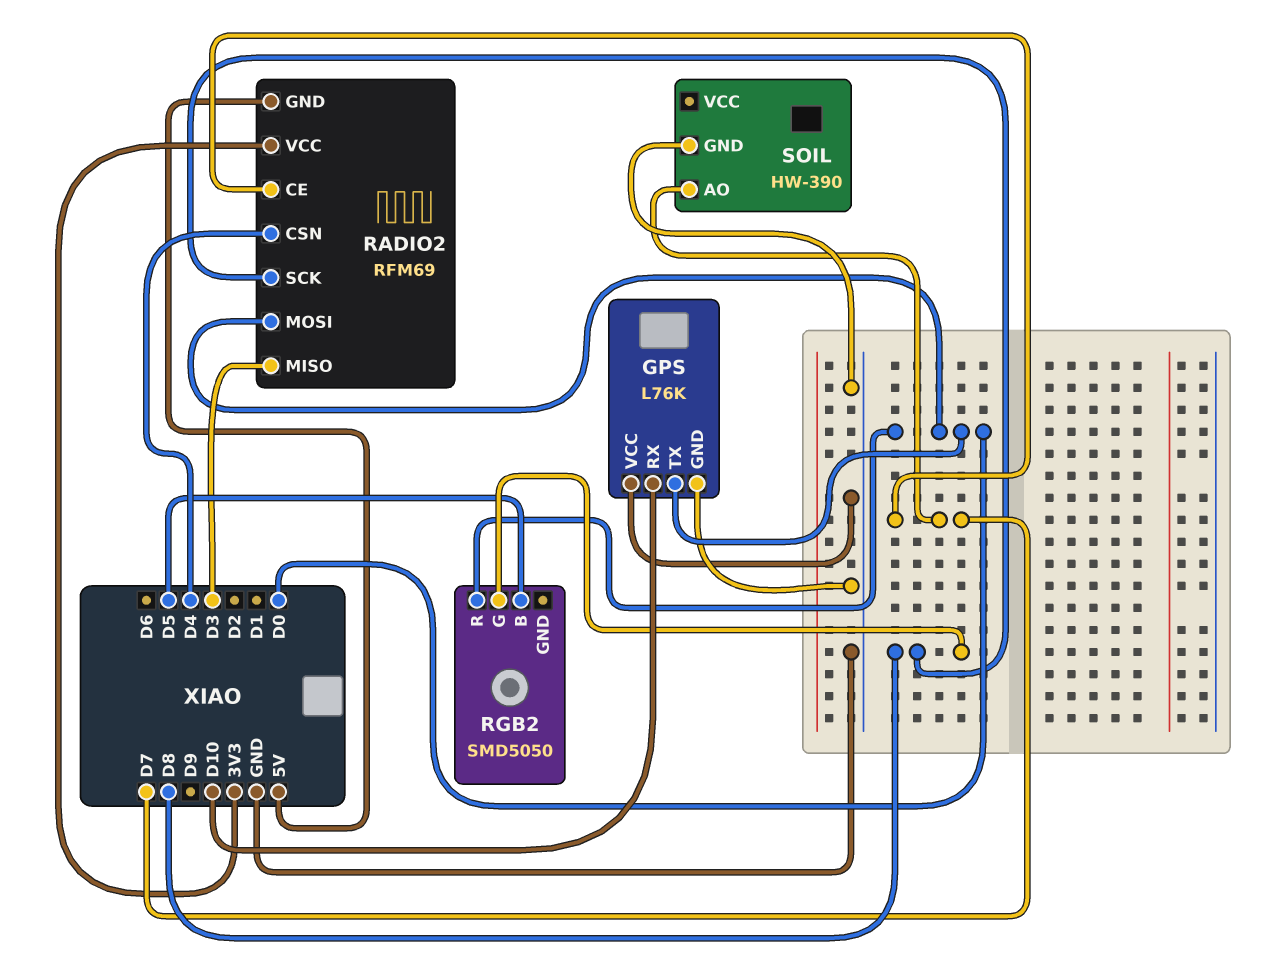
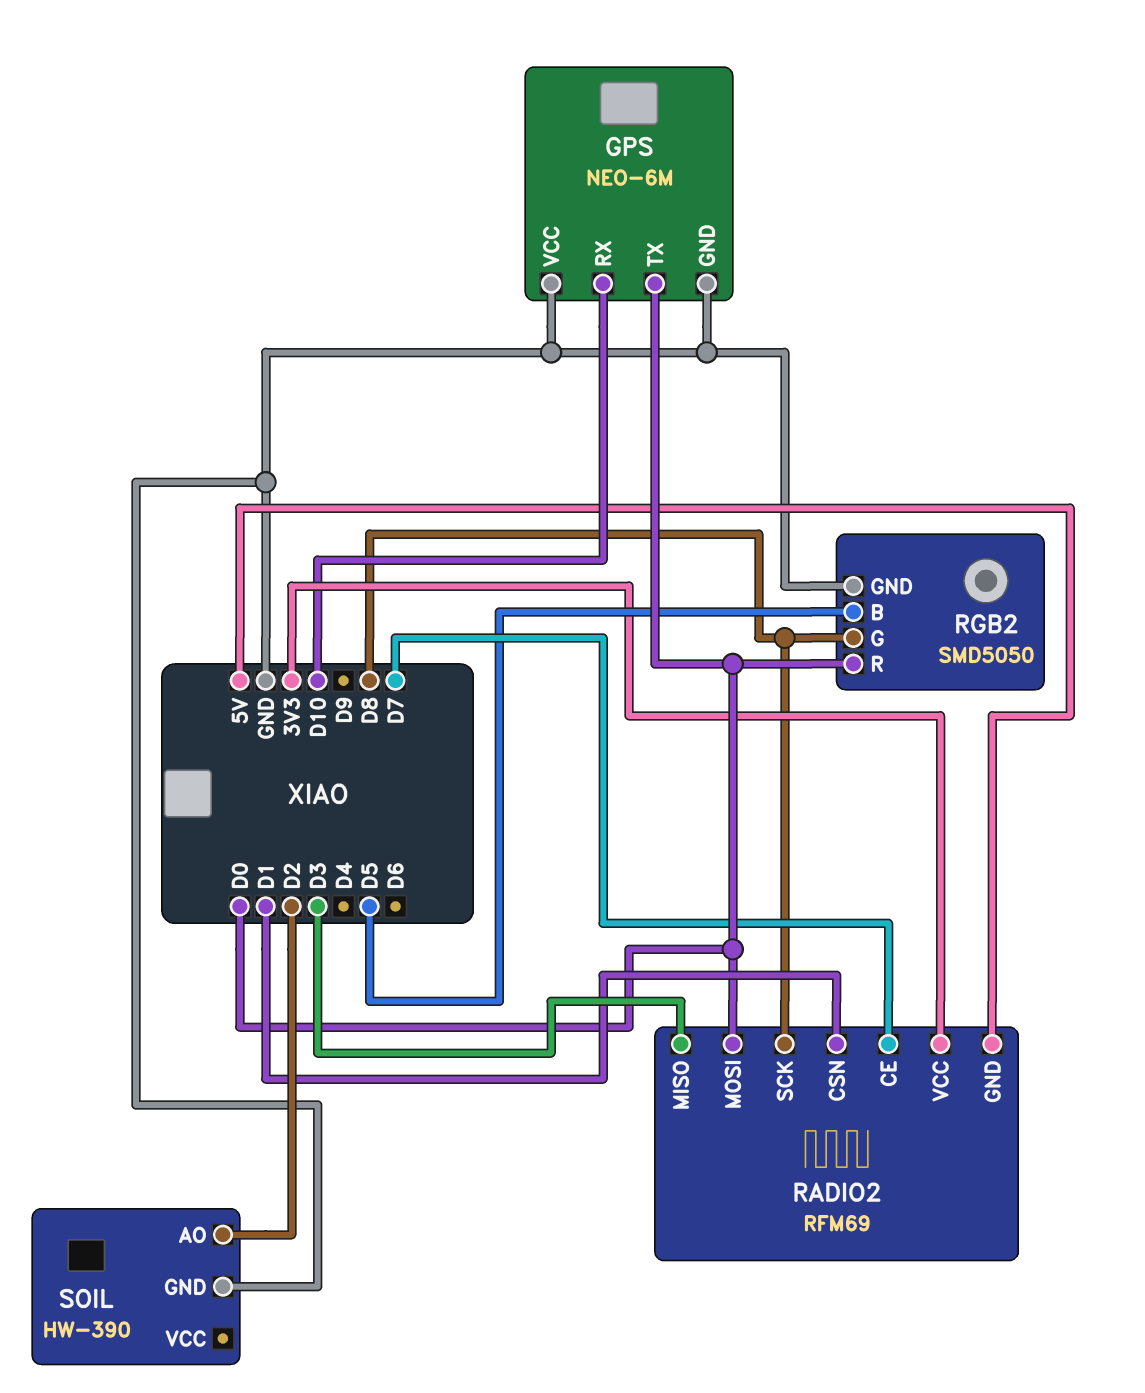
GPS: L76K -> NEO-6M
RADIO2 pin CSN: D4 -> D1
RGB2 pin GND: none -> GND
SOIL pin AO: D7 -> D2

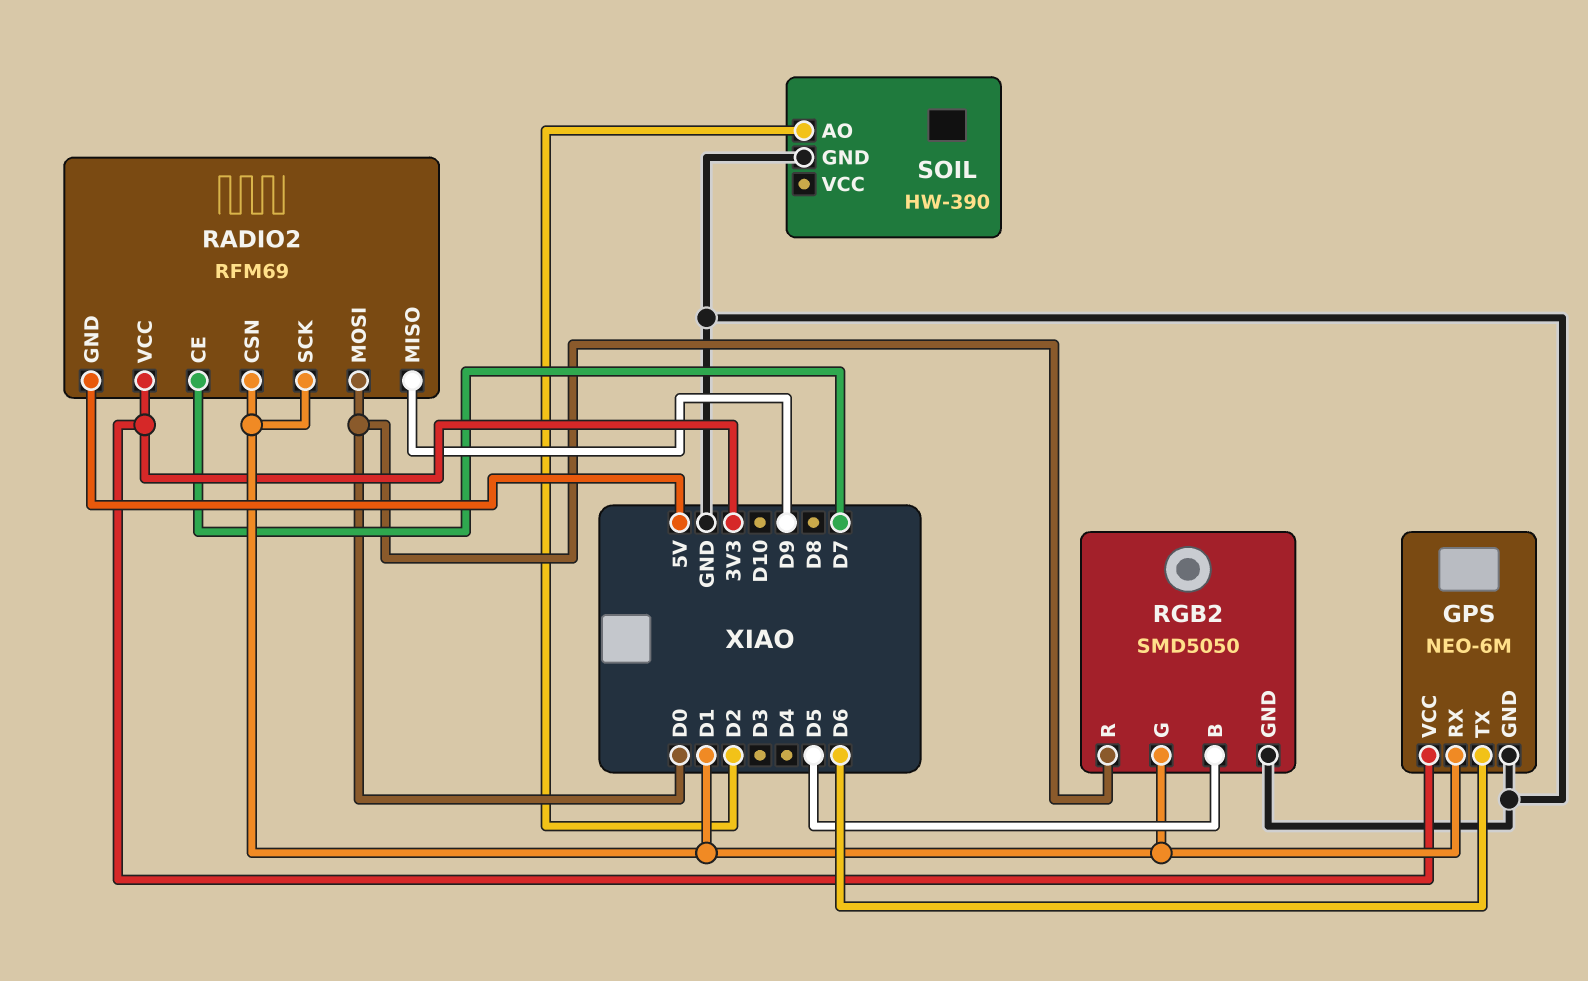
GPS pin RX: D10 -> D1
GPS pin TX: D0 -> D6
GPS pin VCC: GND -> 3V3
RADIO2 pin MISO: D3 -> D9
RADIO2 pin SCK: D8 -> D1
RGB2 pin G: D8 -> D1

